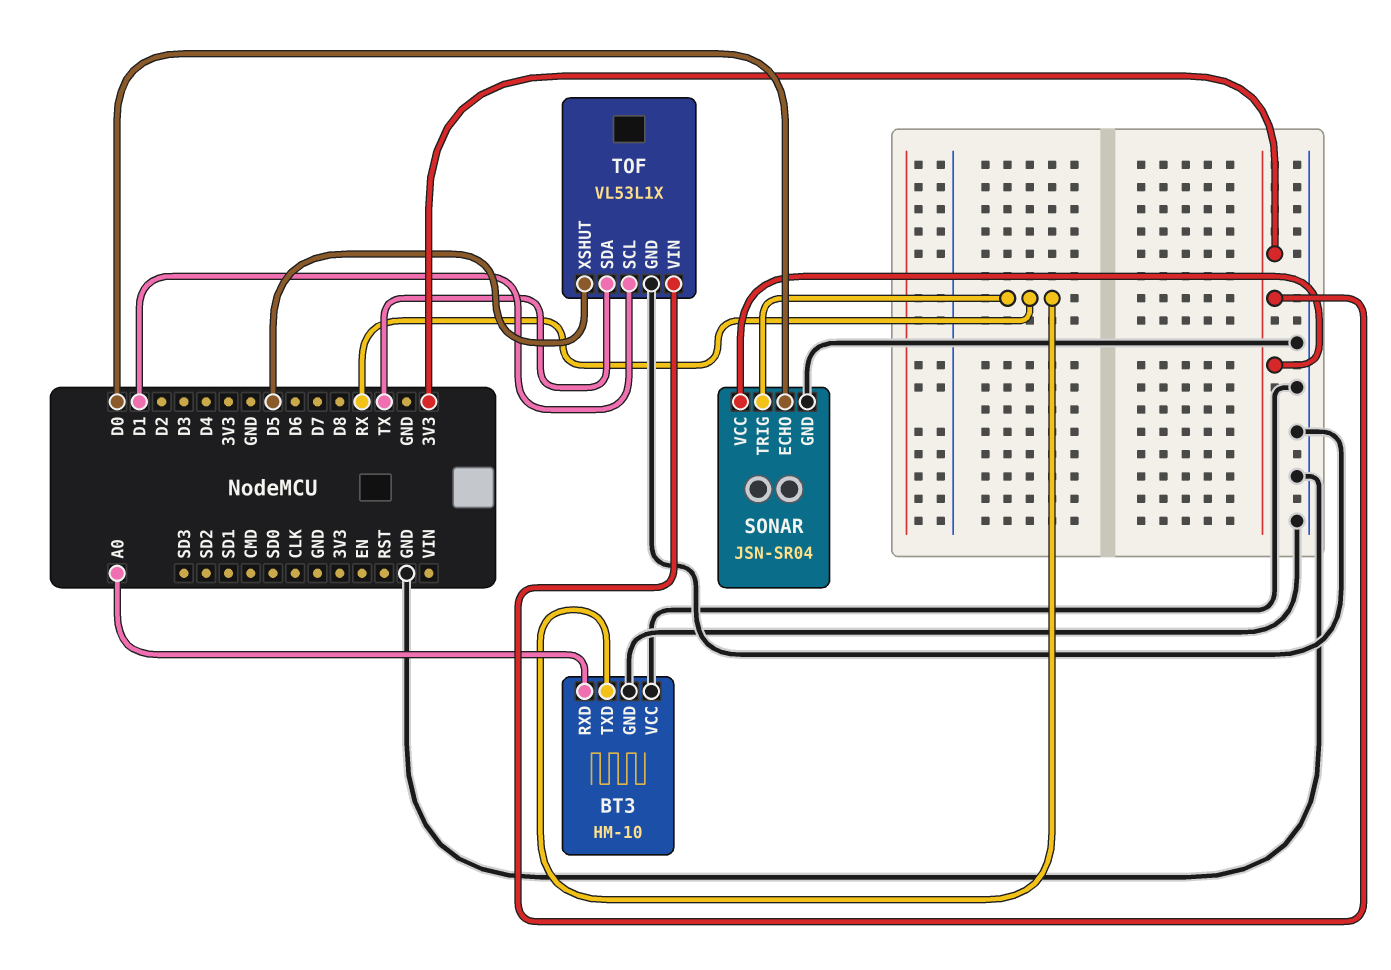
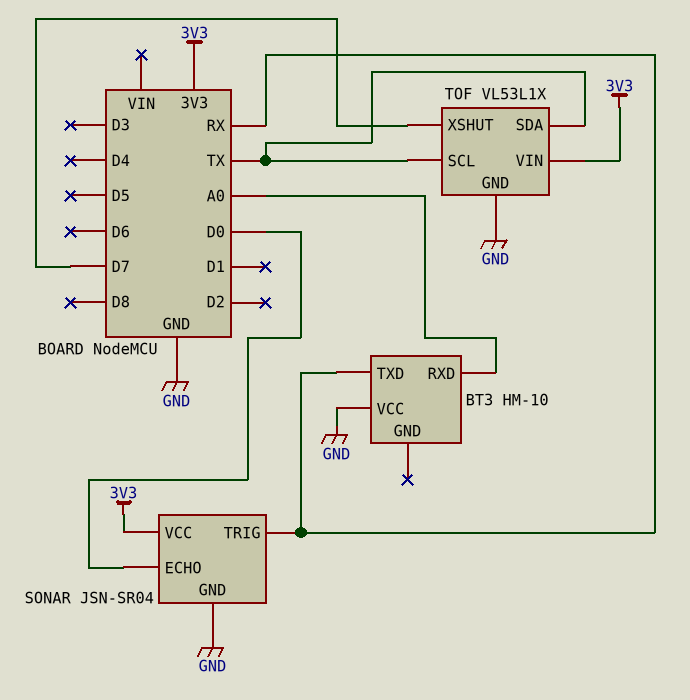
BT3 pin GND: GND -> none
TOF pin SCL: D1 -> TX
TOF pin XSHUT: D5 -> D7

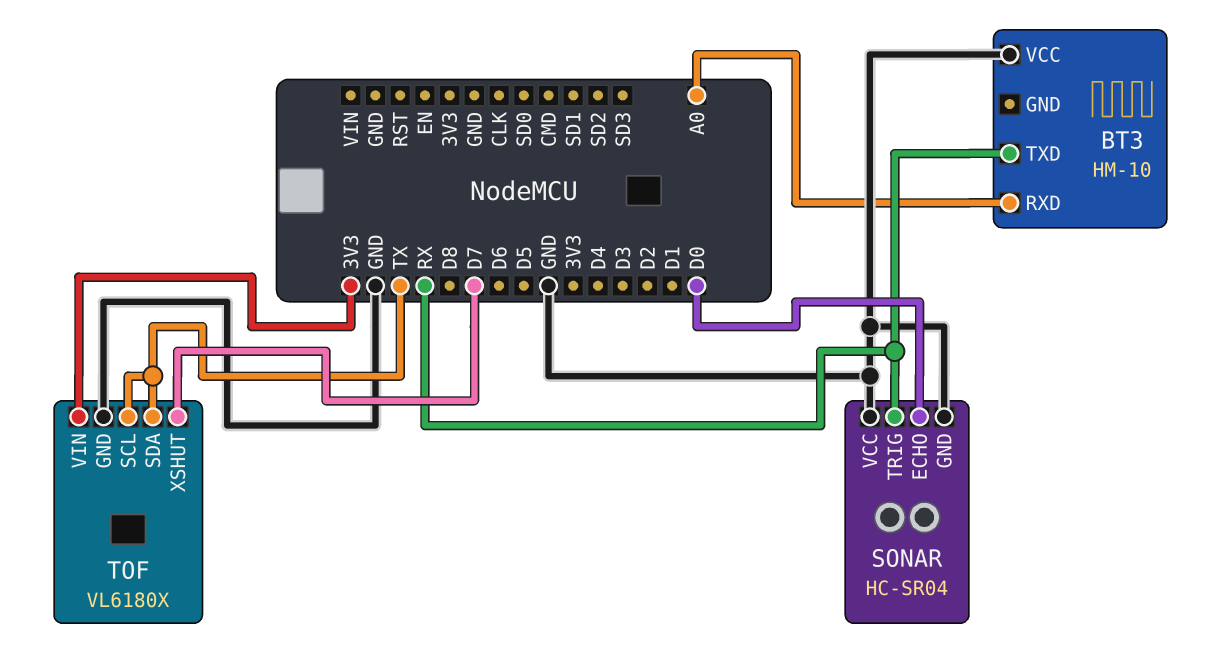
SONAR: JSN-SR04 -> HC-SR04
SONAR pin VCC: 3V3 -> GND
TOF: VL53L1X -> VL6180X

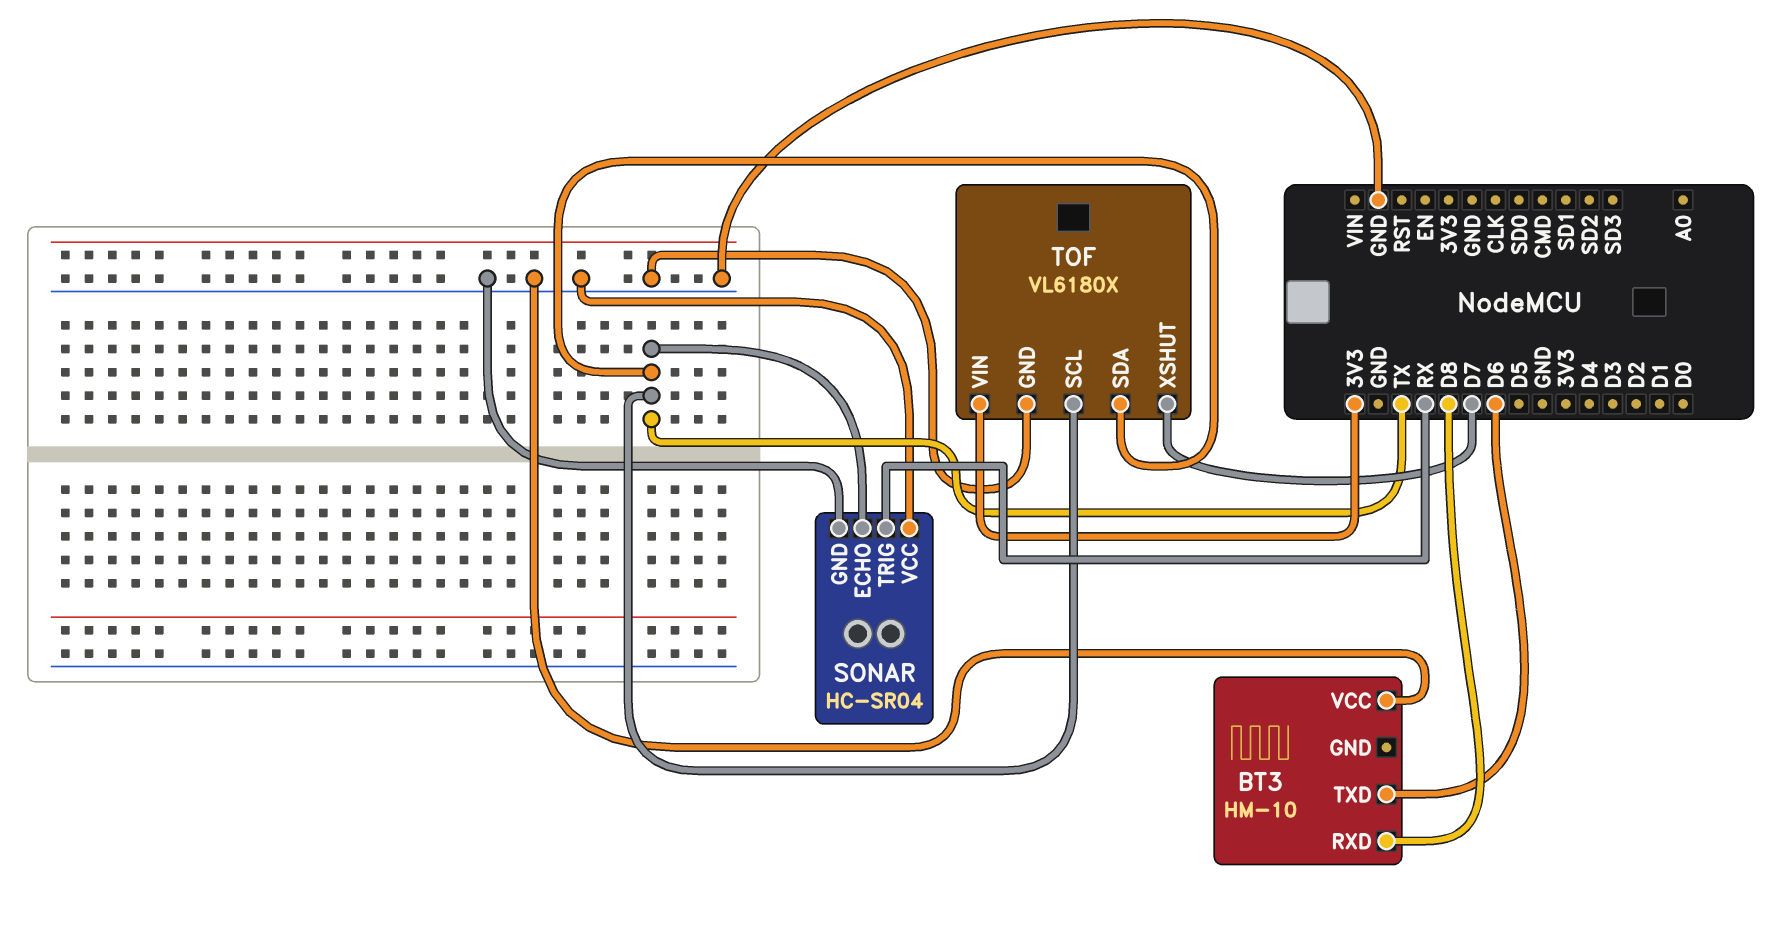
BT3 pin RXD: A0 -> D8
BT3 pin TXD: RX -> D6
SONAR pin ECHO: D0 -> TX

